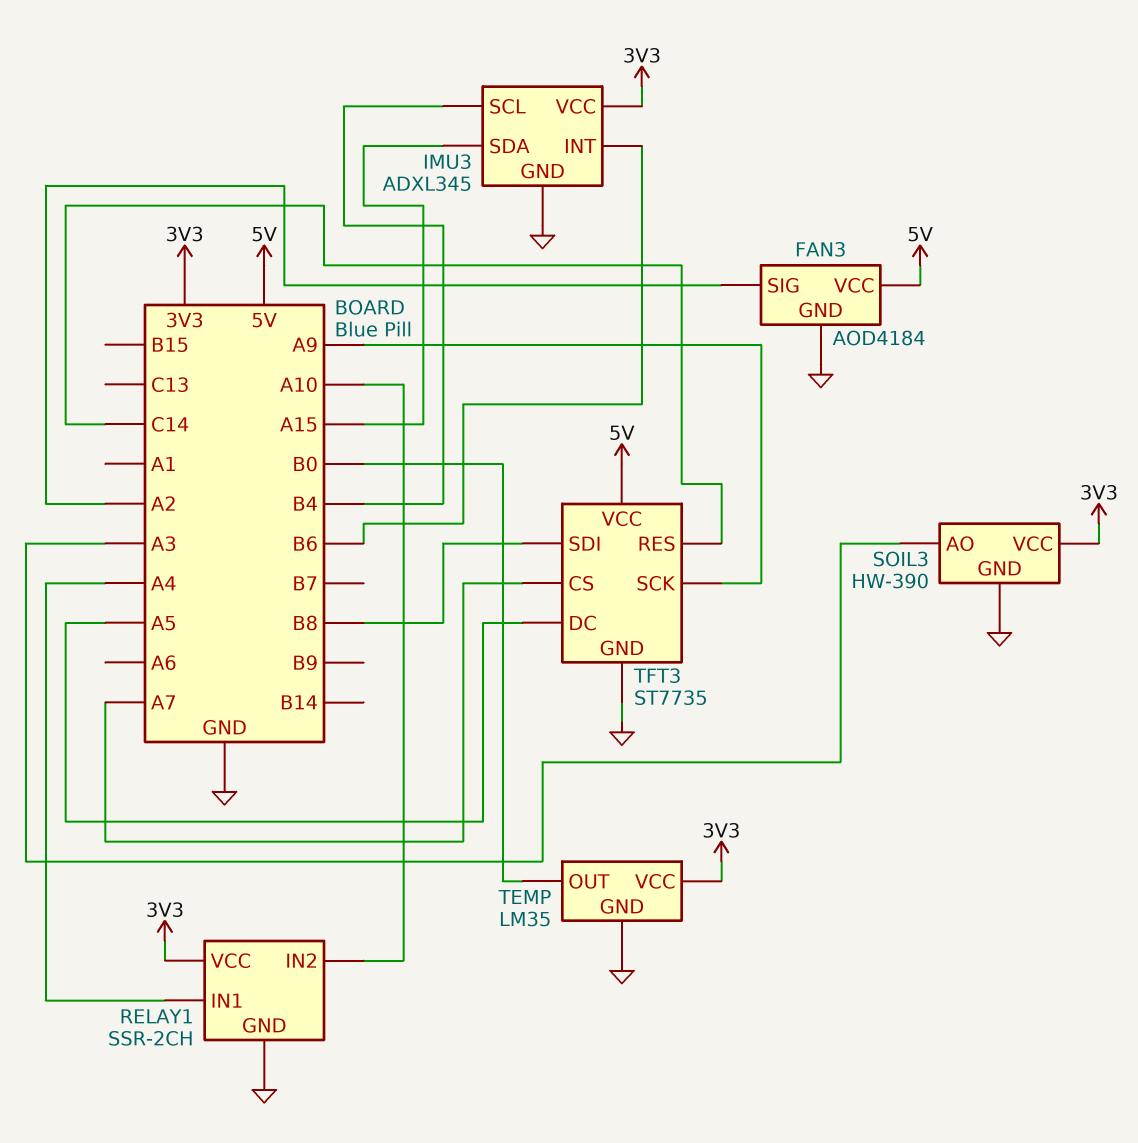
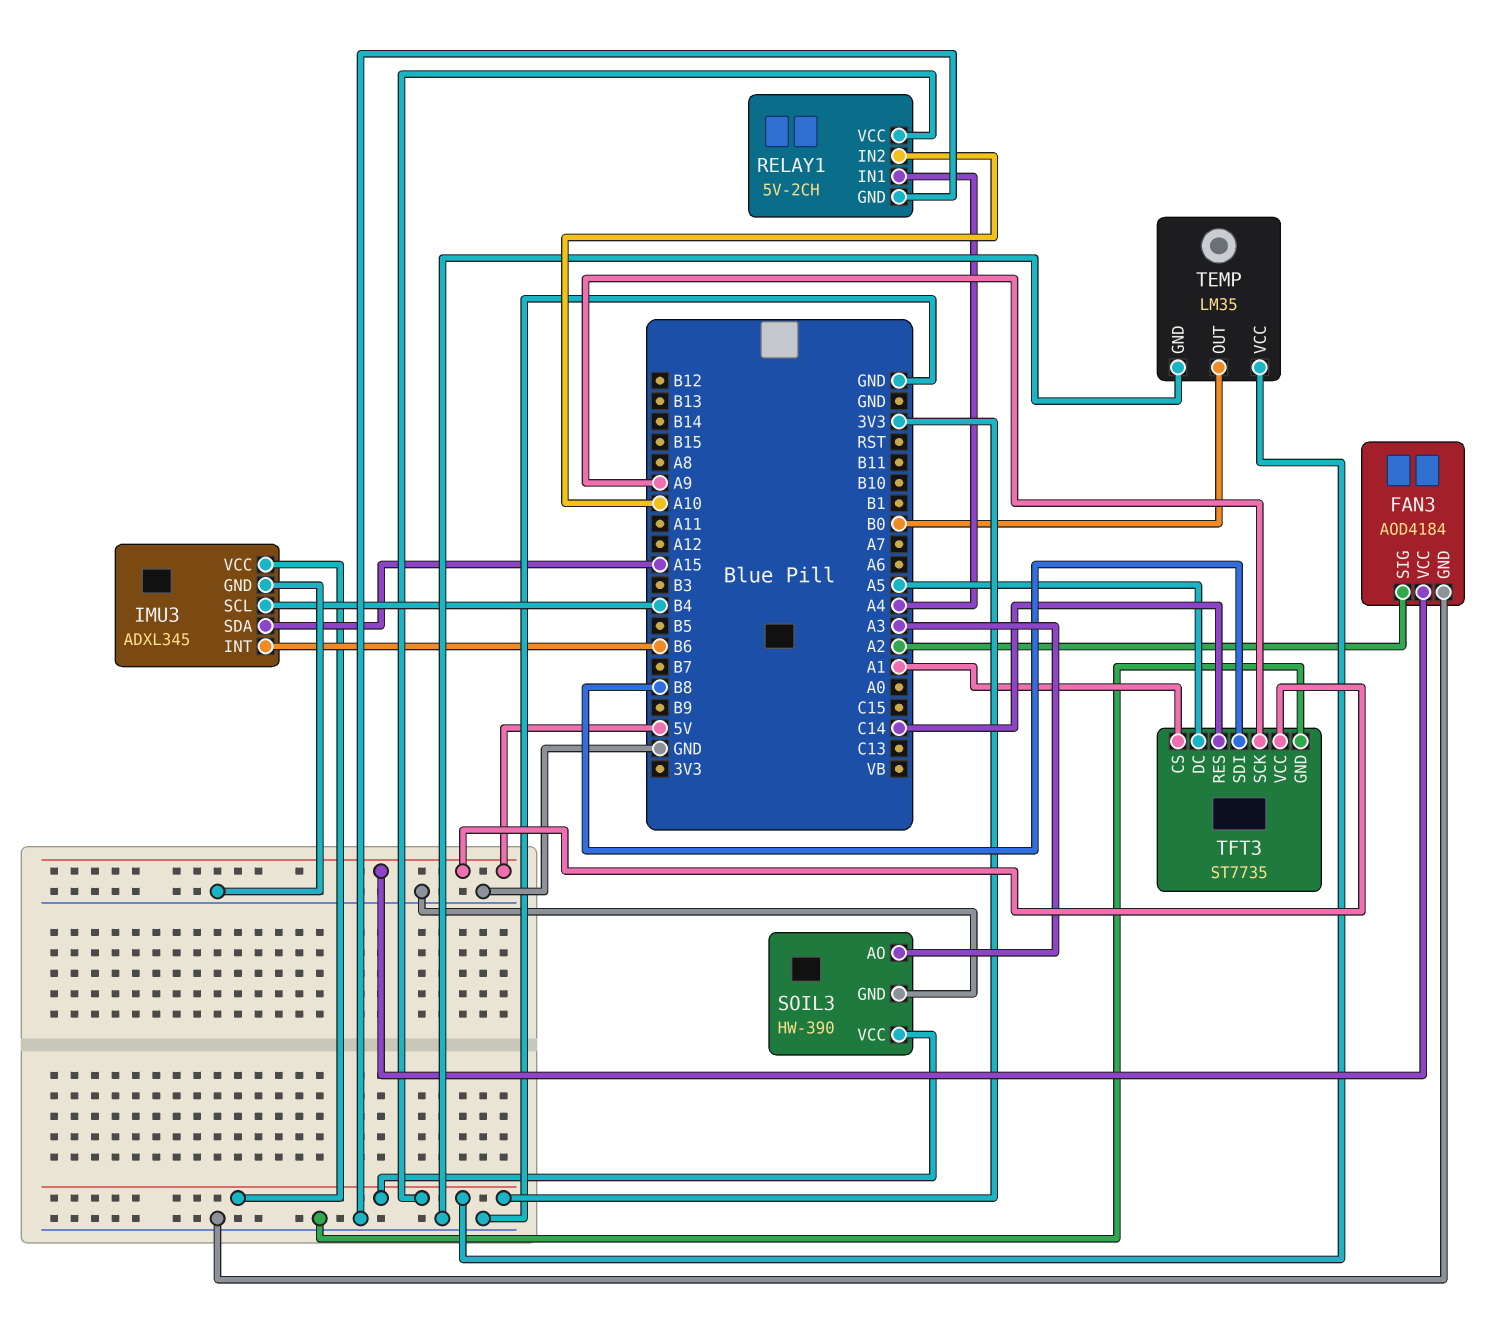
RELAY1: SSR-2CH -> 5V-2CH
TFT3 pin CS: A7 -> A1

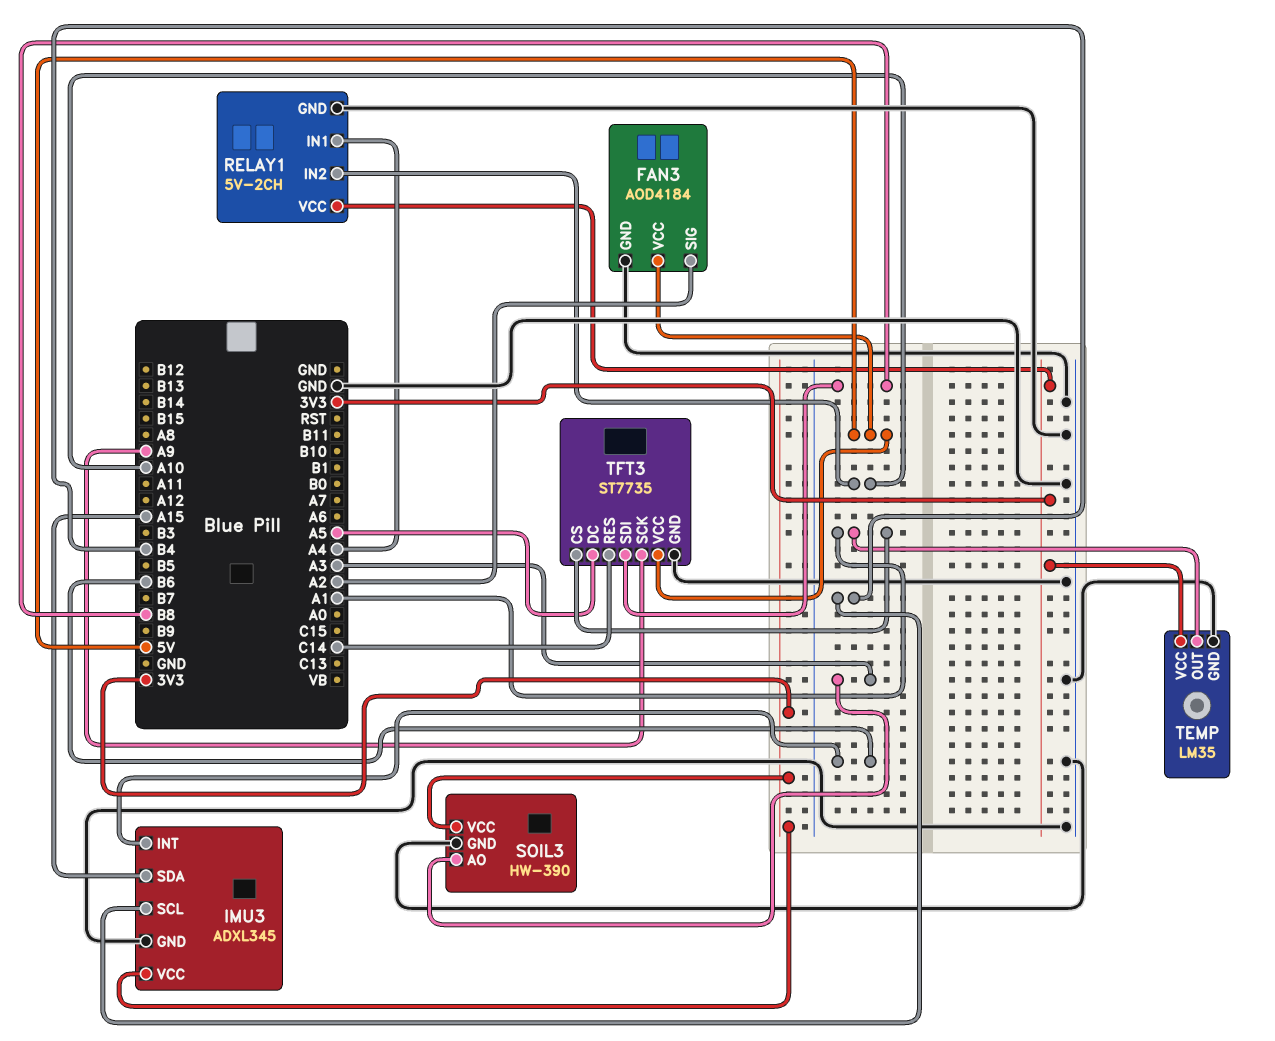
TEMP pin OUT: B0 -> A1

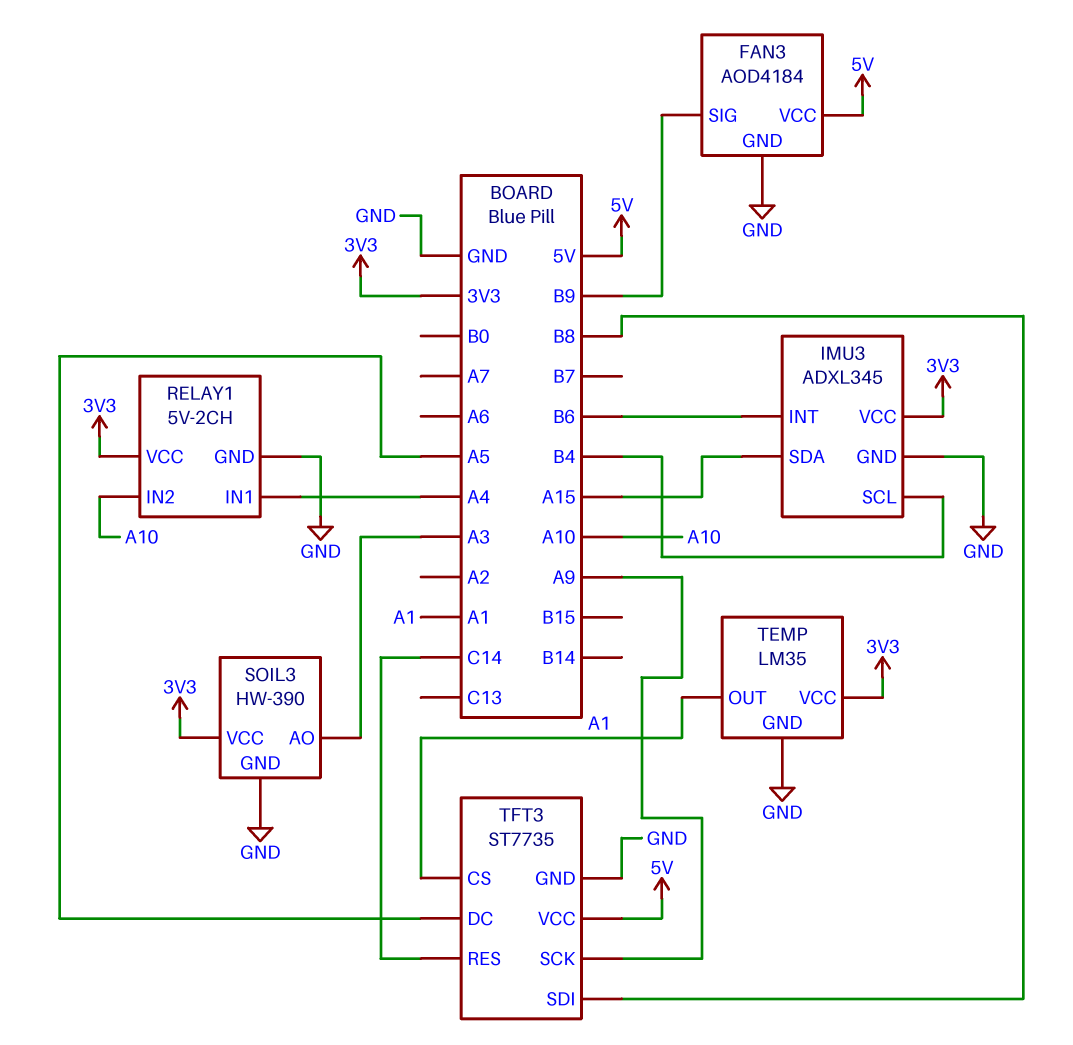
FAN3 pin SIG: A2 -> B9

